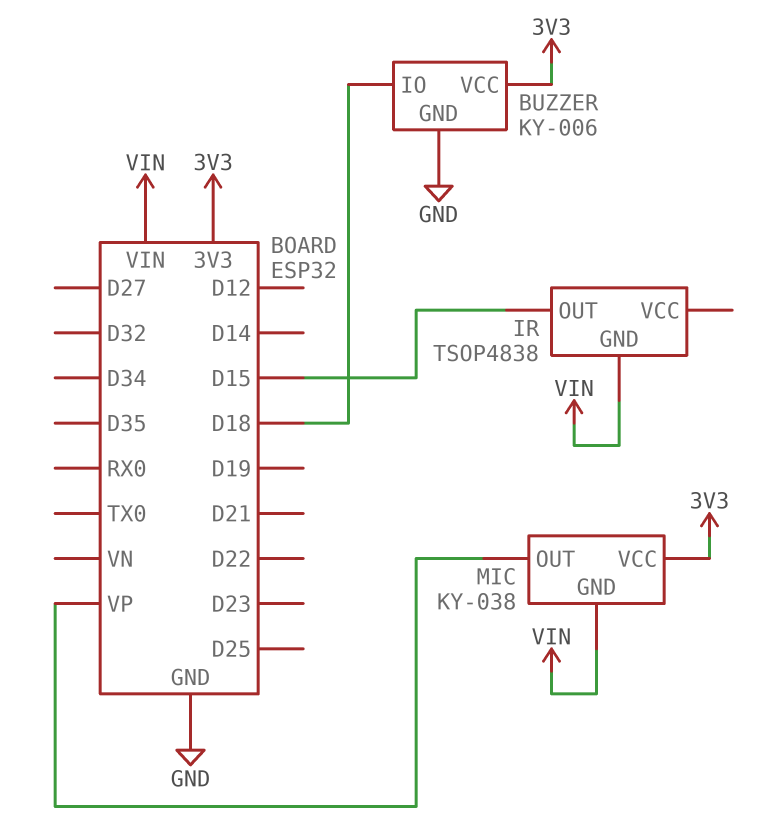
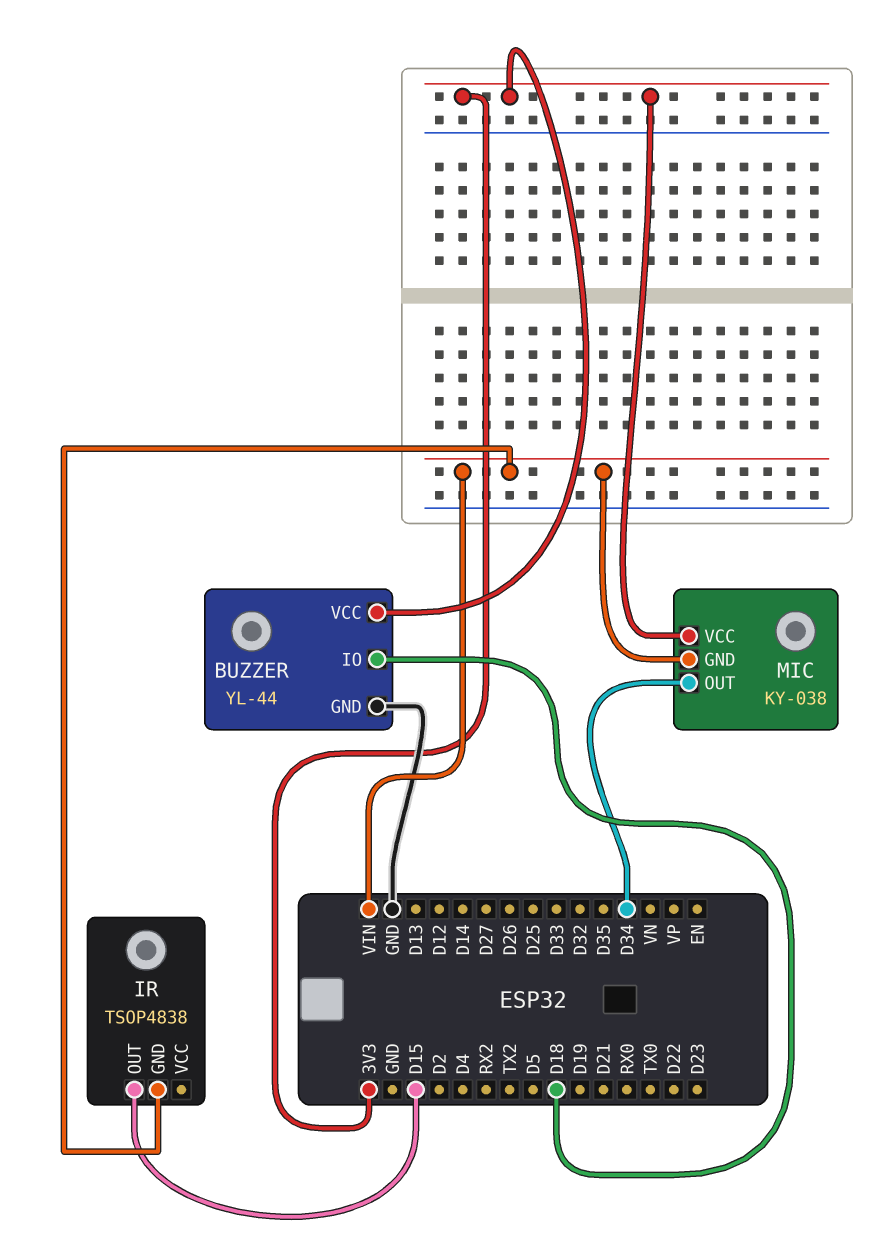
BUZZER: KY-006 -> YL-44
MIC pin OUT: VP -> D34

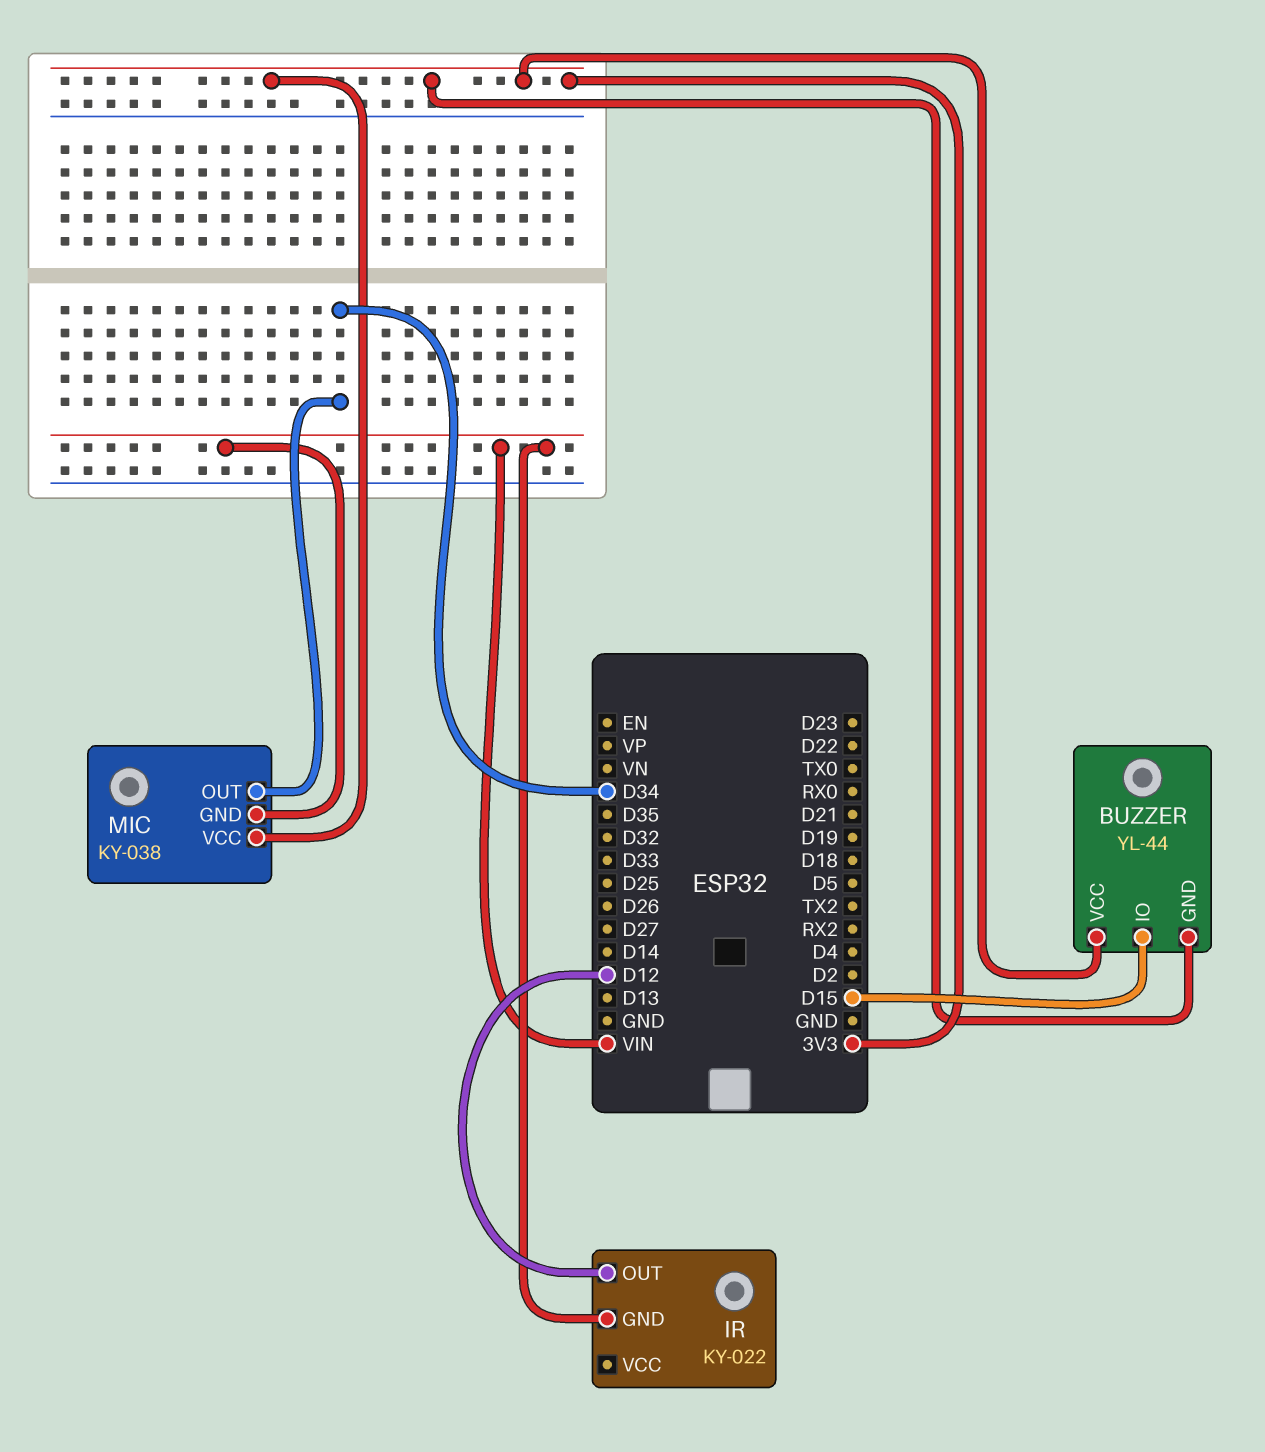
BUZZER pin GND: GND -> 3V3
BUZZER pin IO: D18 -> D15
IR: TSOP4838 -> KY-022
IR pin OUT: D15 -> D12

